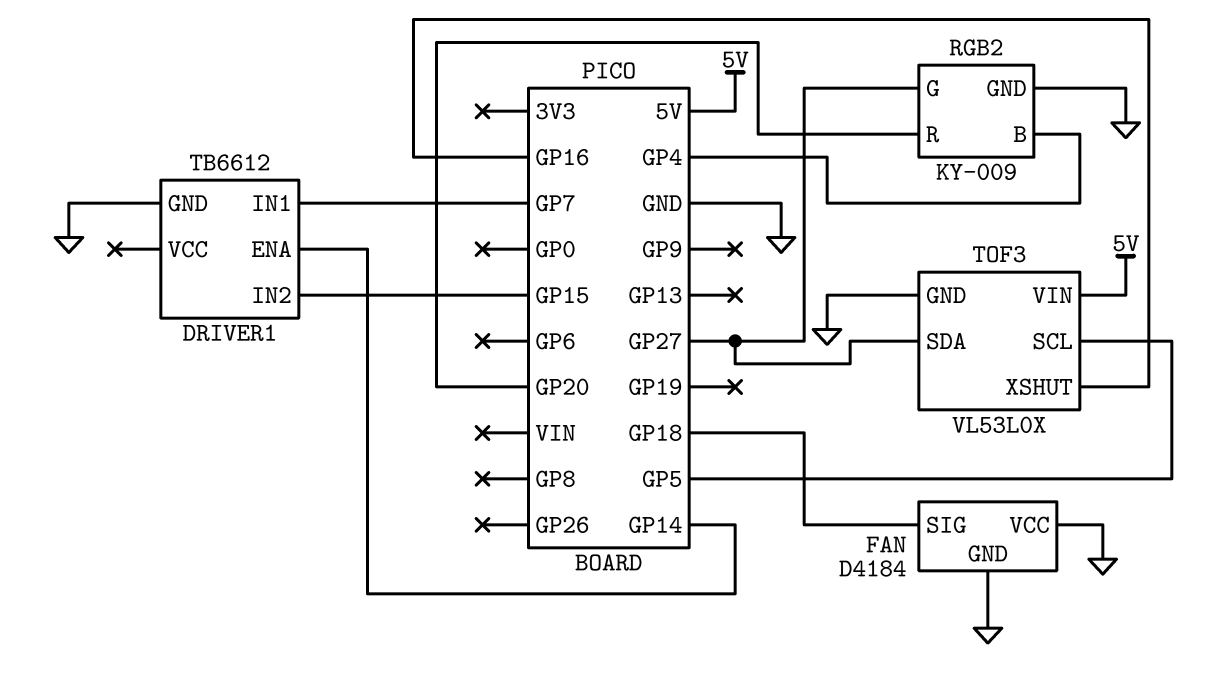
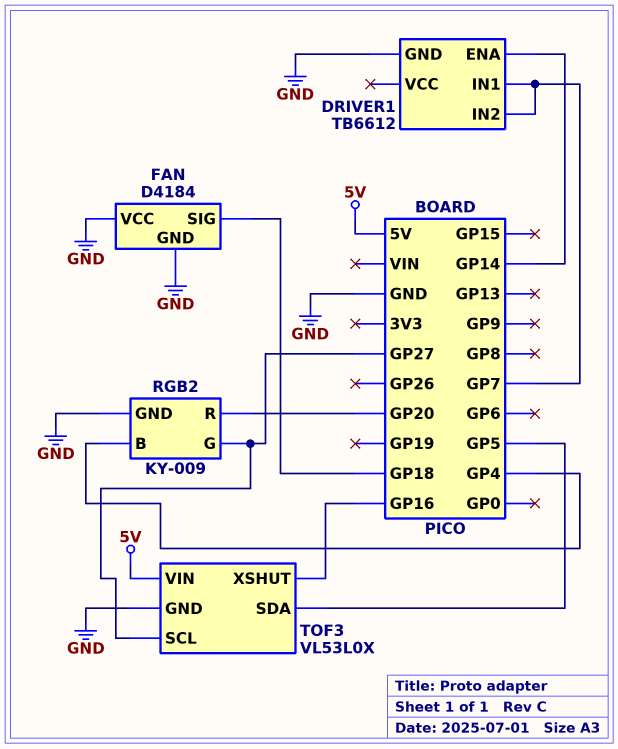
DRIVER1 pin IN2: GP15 -> GP7
TOF3 pin SCL: GP5 -> GP27
TOF3 pin SDA: GP27 -> GP5

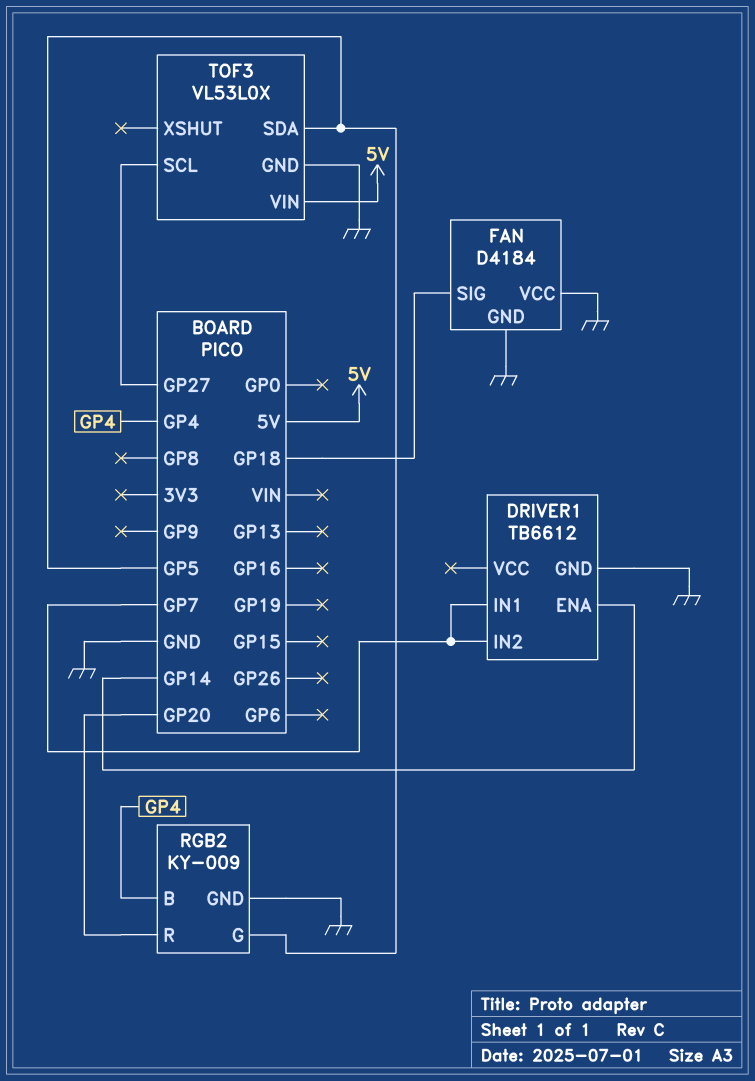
RGB2 pin G: GP27 -> GP5
TOF3 pin XSHUT: GP16 -> none

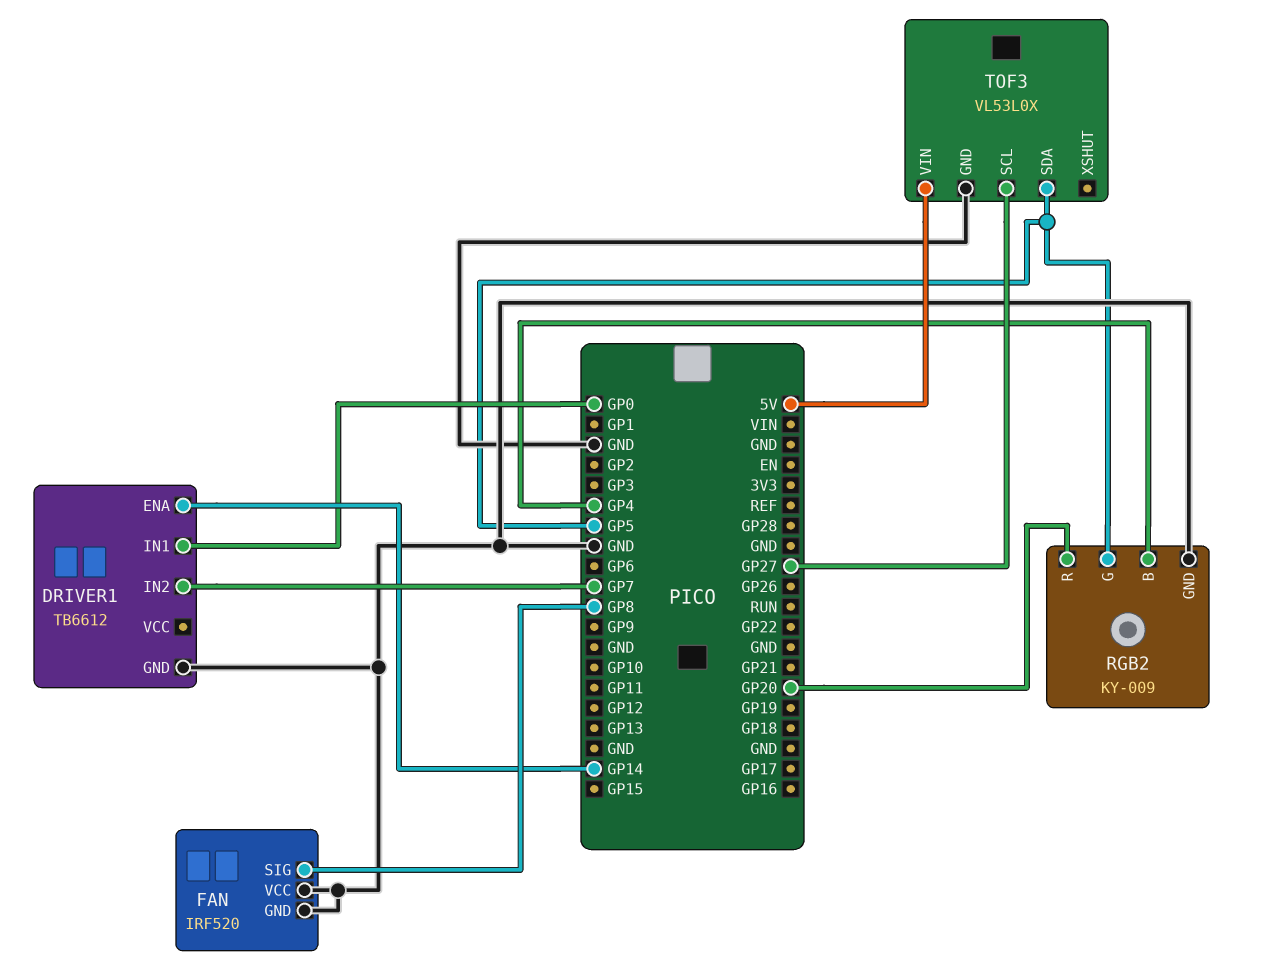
DRIVER1 pin IN1: GP7 -> GP0
FAN: D4184 -> IRF520
FAN pin SIG: GP18 -> GP8

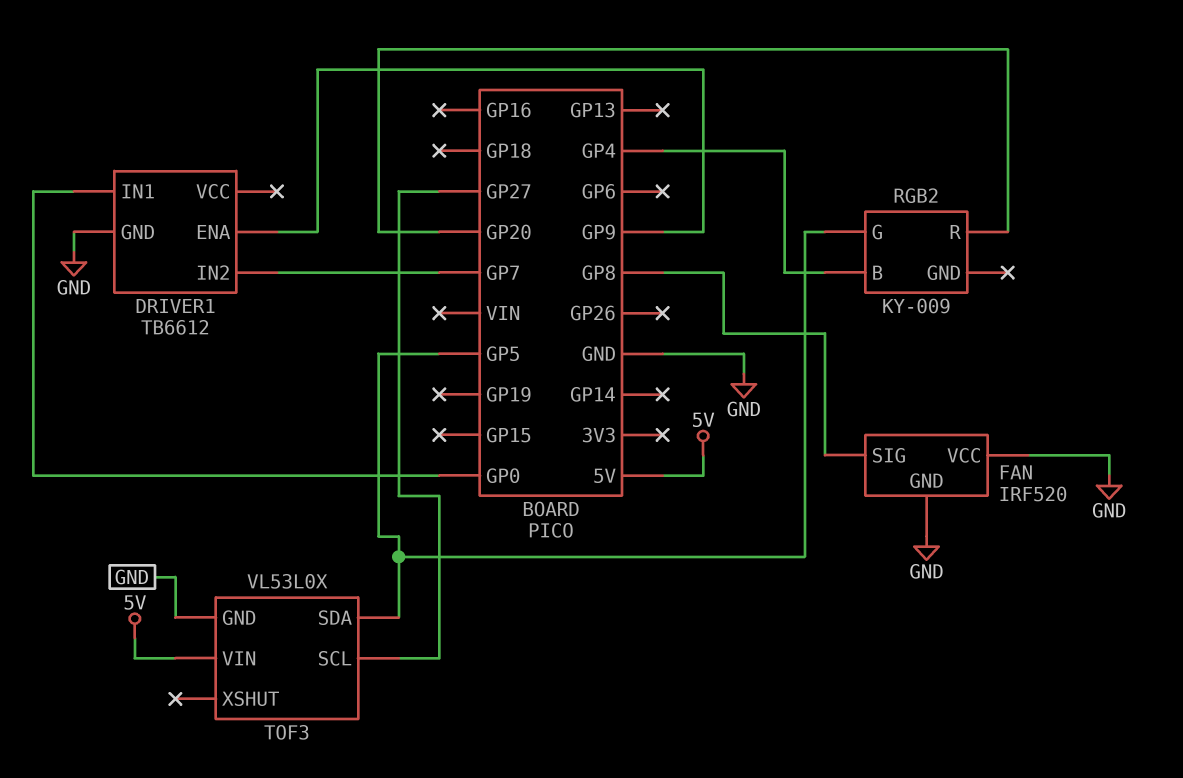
DRIVER1 pin ENA: GP14 -> GP9
RGB2 pin GND: GND -> none

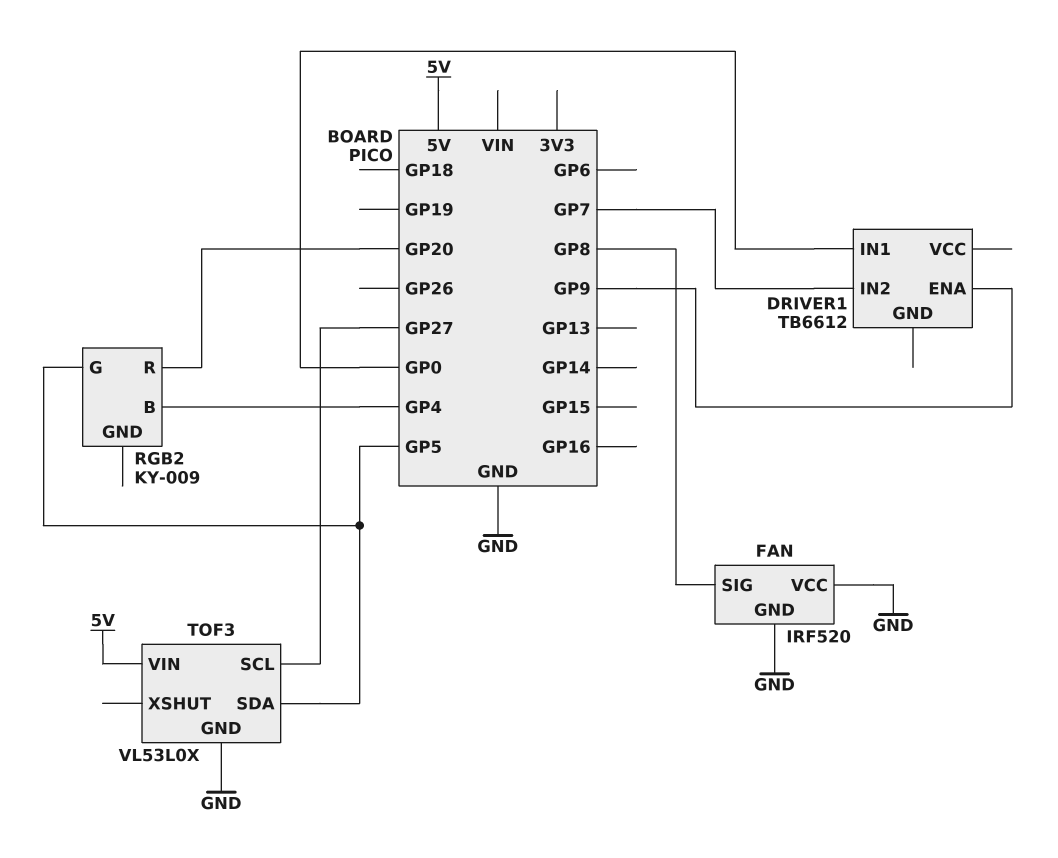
DRIVER1 pin GND: GND -> none

